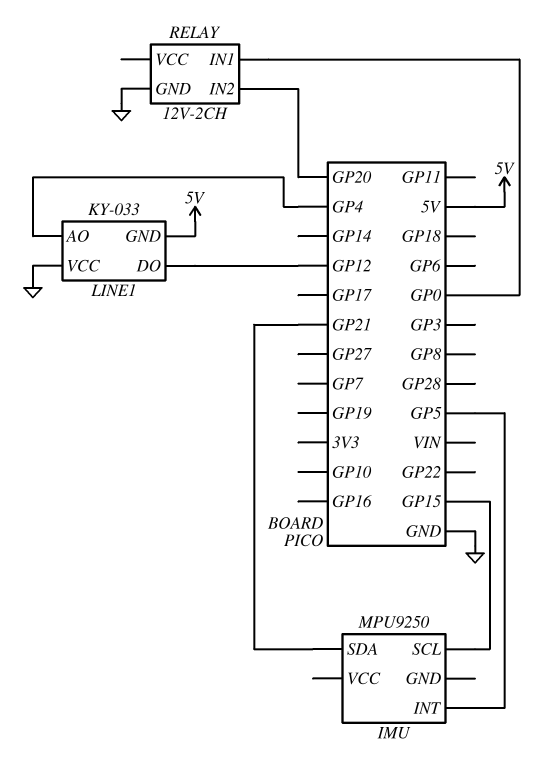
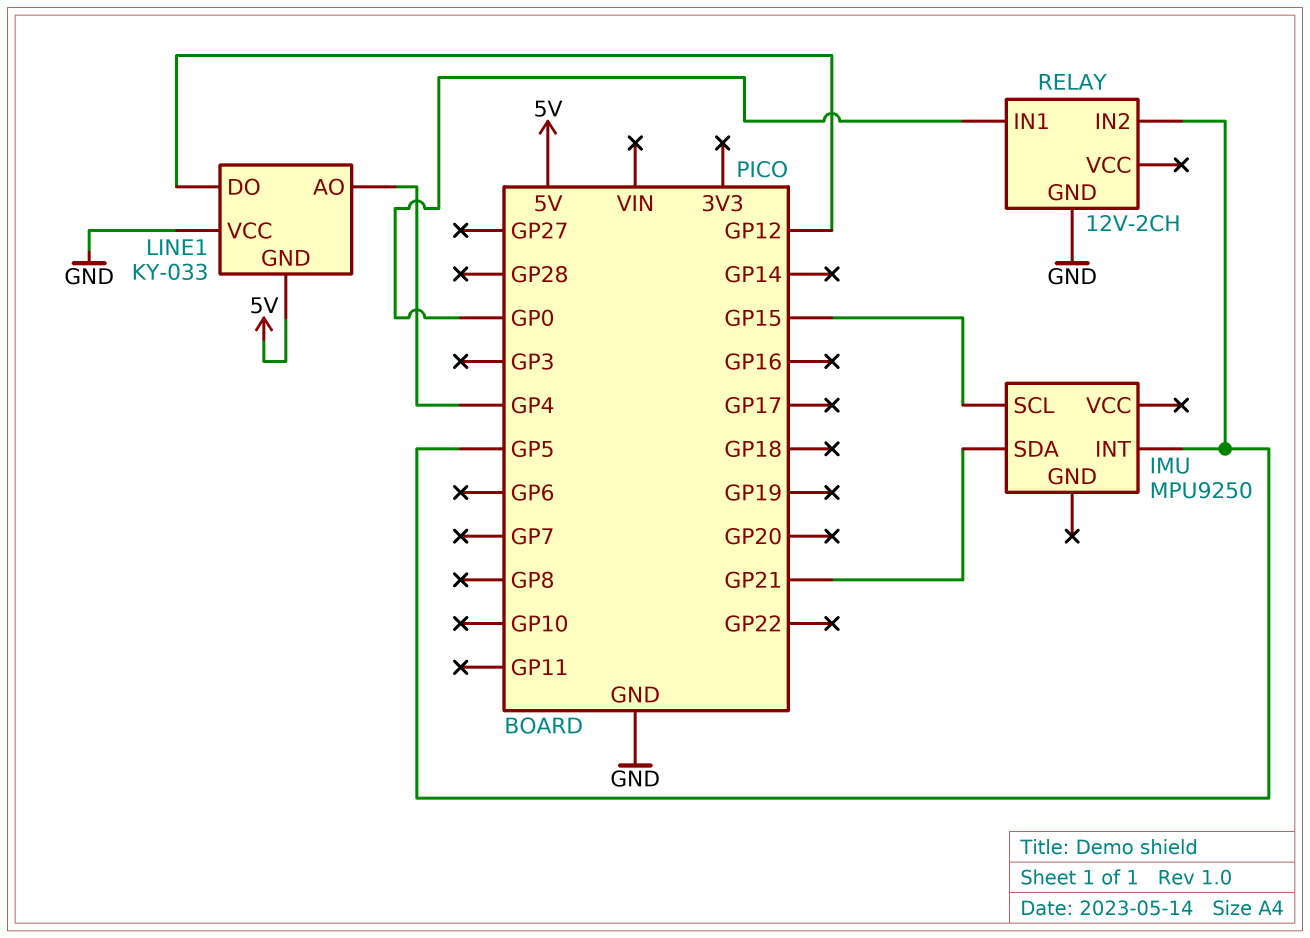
RELAY pin IN2: GP20 -> GP5

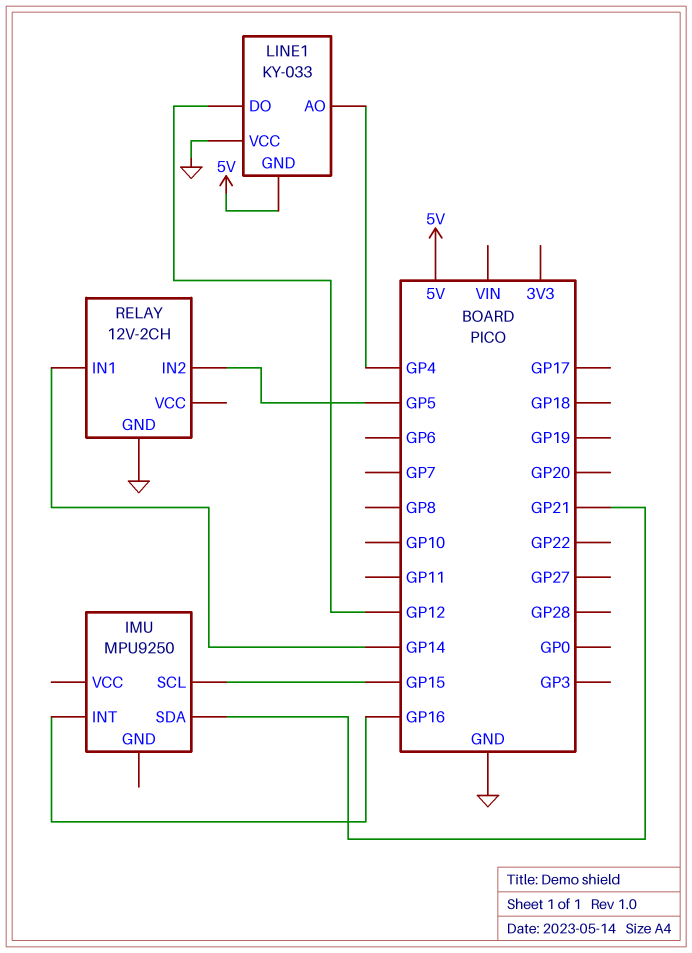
IMU pin INT: GP5 -> GP16
RELAY pin IN1: GP0 -> GP14

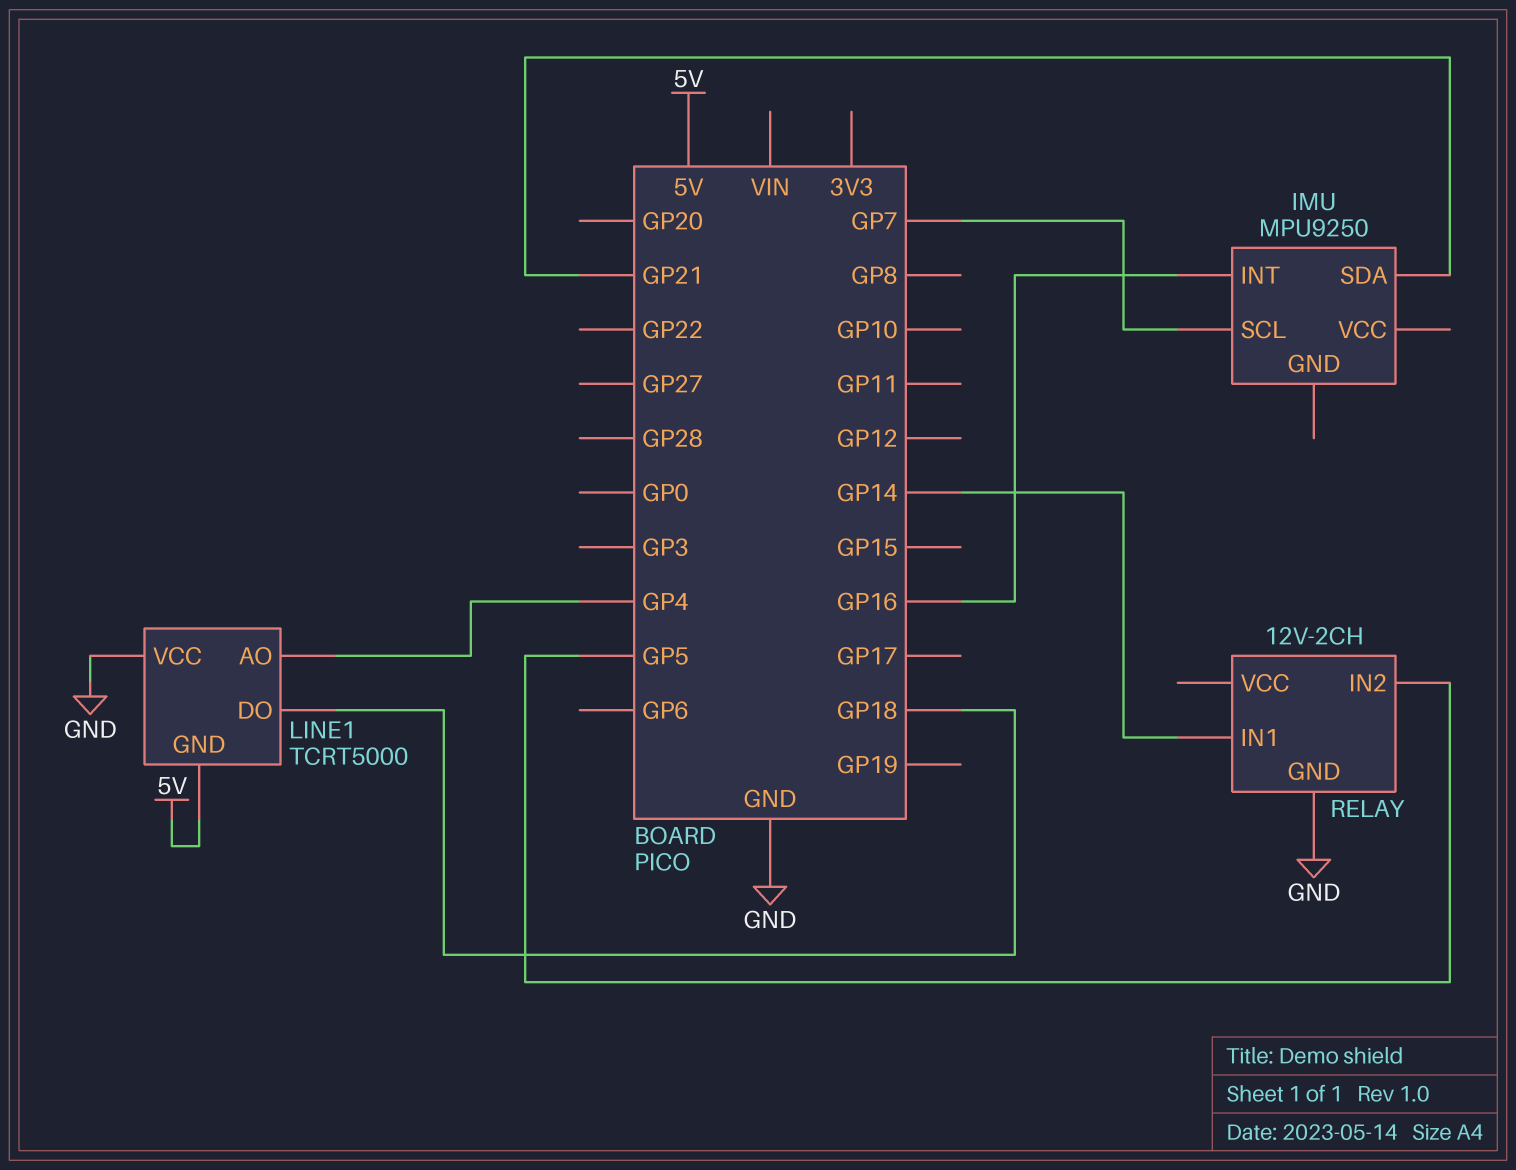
IMU pin SCL: GP15 -> GP7
LINE1: KY-033 -> TCRT5000
LINE1 pin DO: GP12 -> GP18

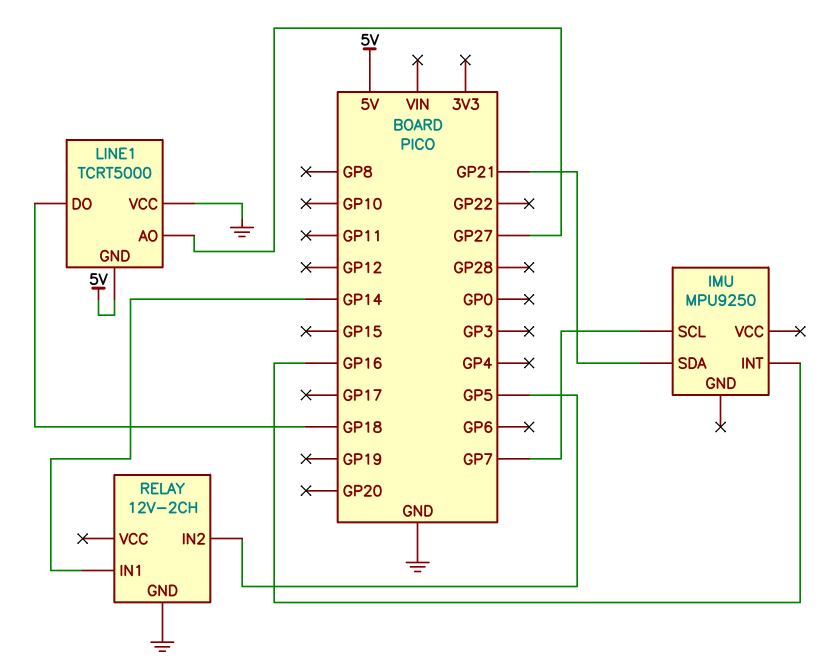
LINE1 pin AO: GP4 -> GP27

